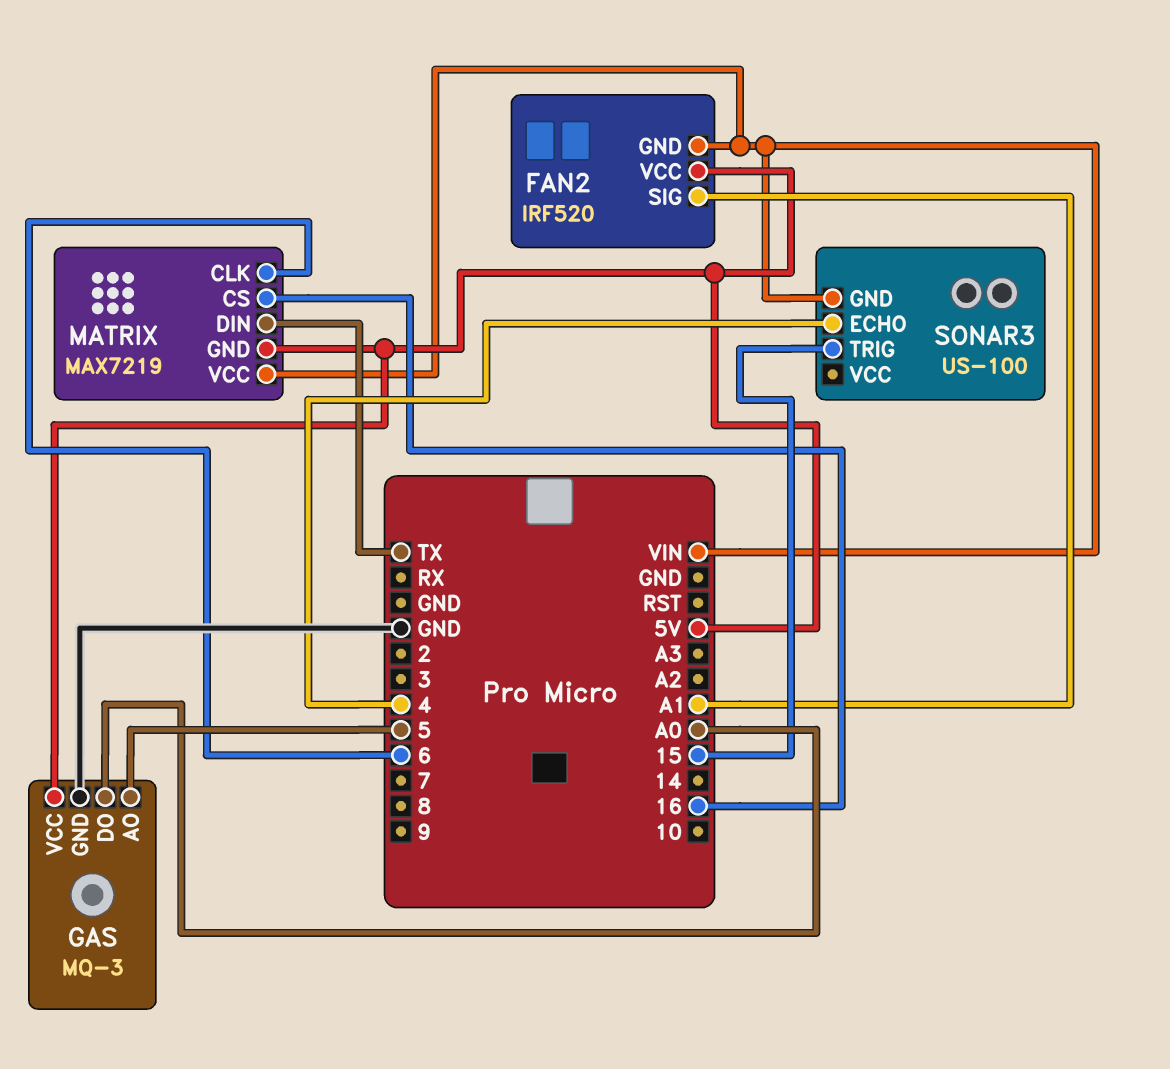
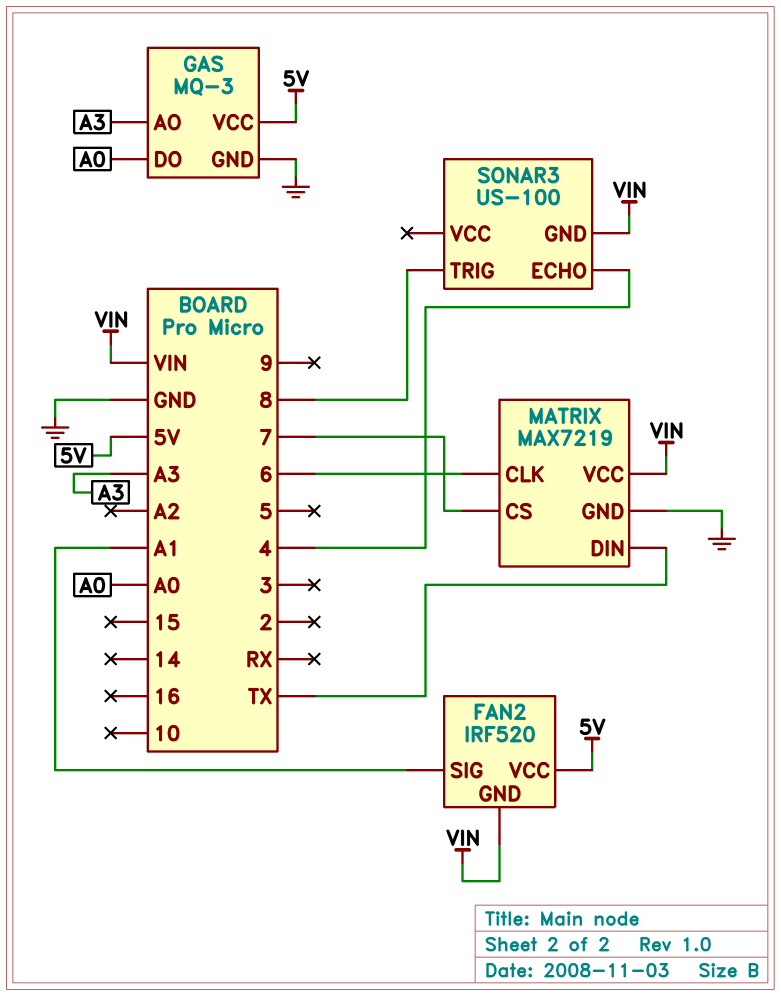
GAS pin AO: 5 -> A3
MATRIX pin CS: 16 -> 7
MATRIX pin GND: 5V -> GND
SONAR3 pin TRIG: 15 -> 8

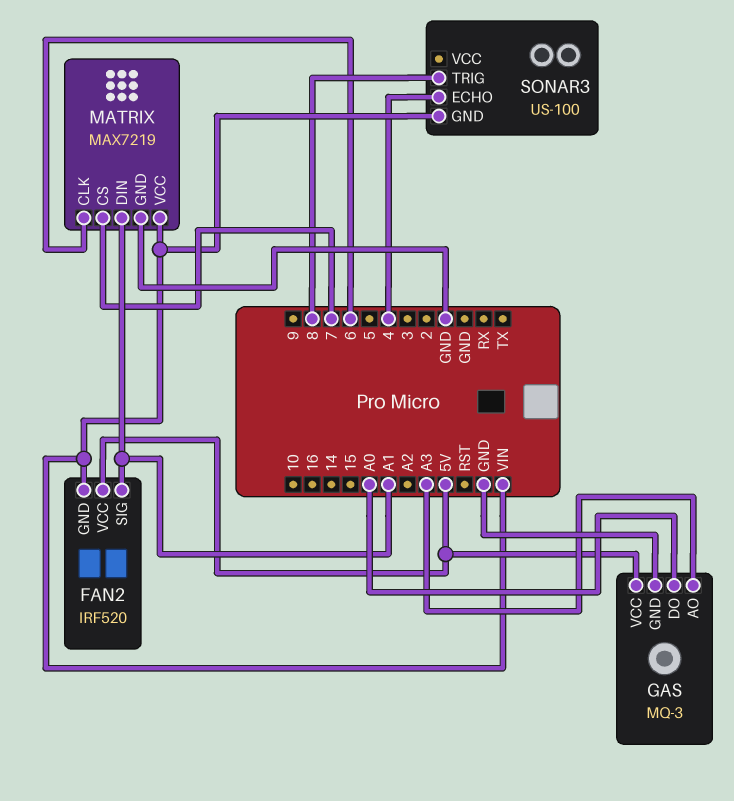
MATRIX pin DIN: TX -> A1

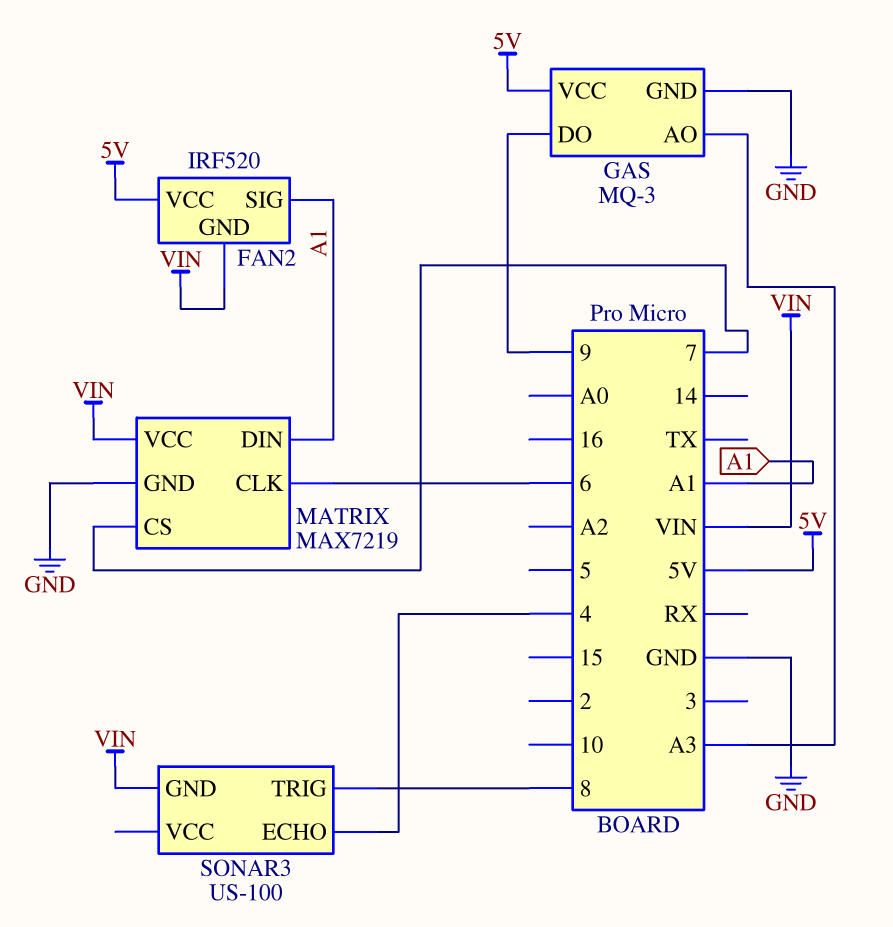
GAS pin DO: A0 -> 9

